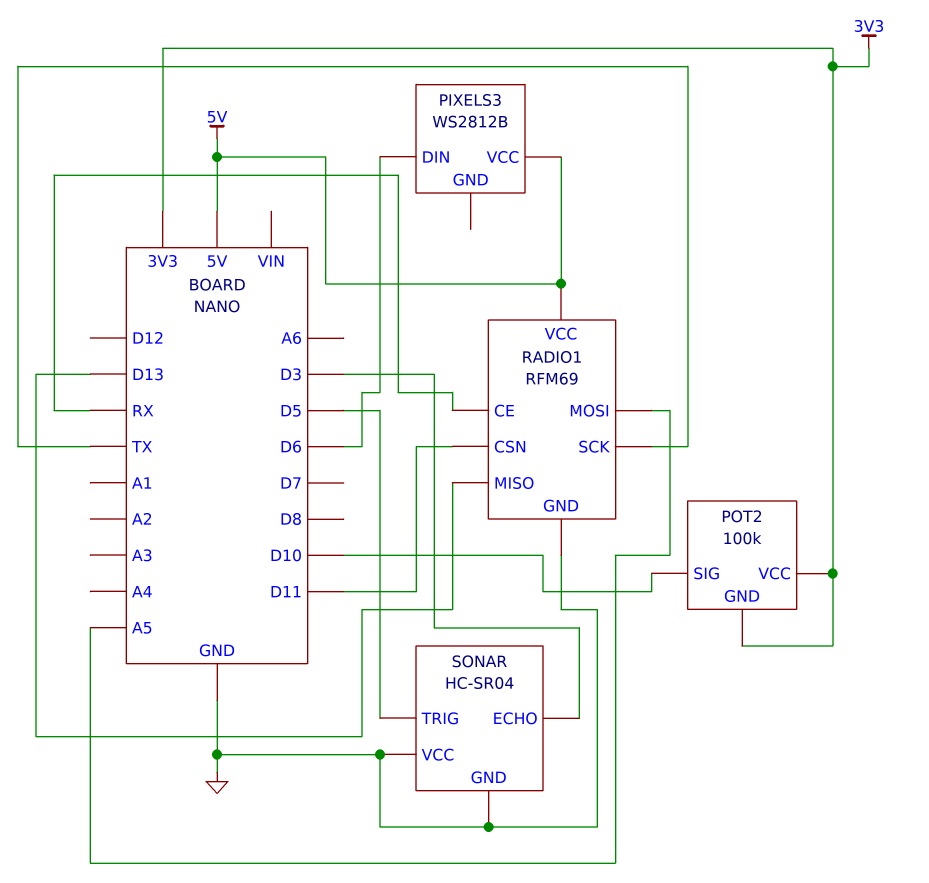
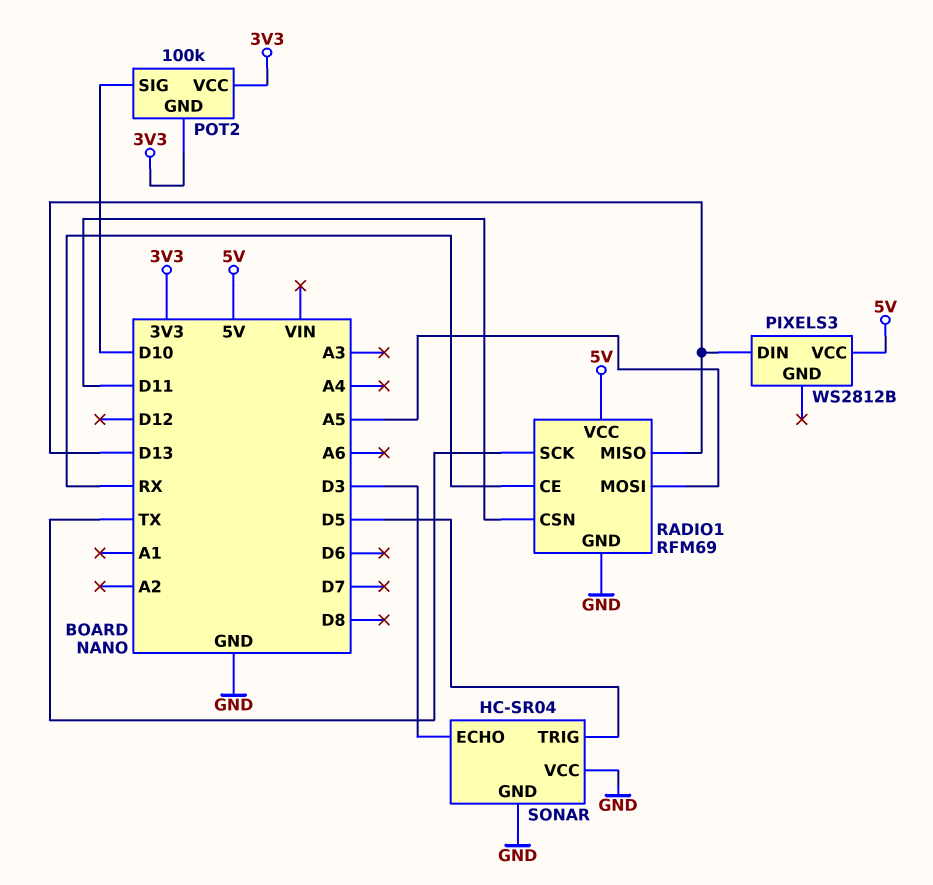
PIXELS3 pin DIN: D6 -> D13

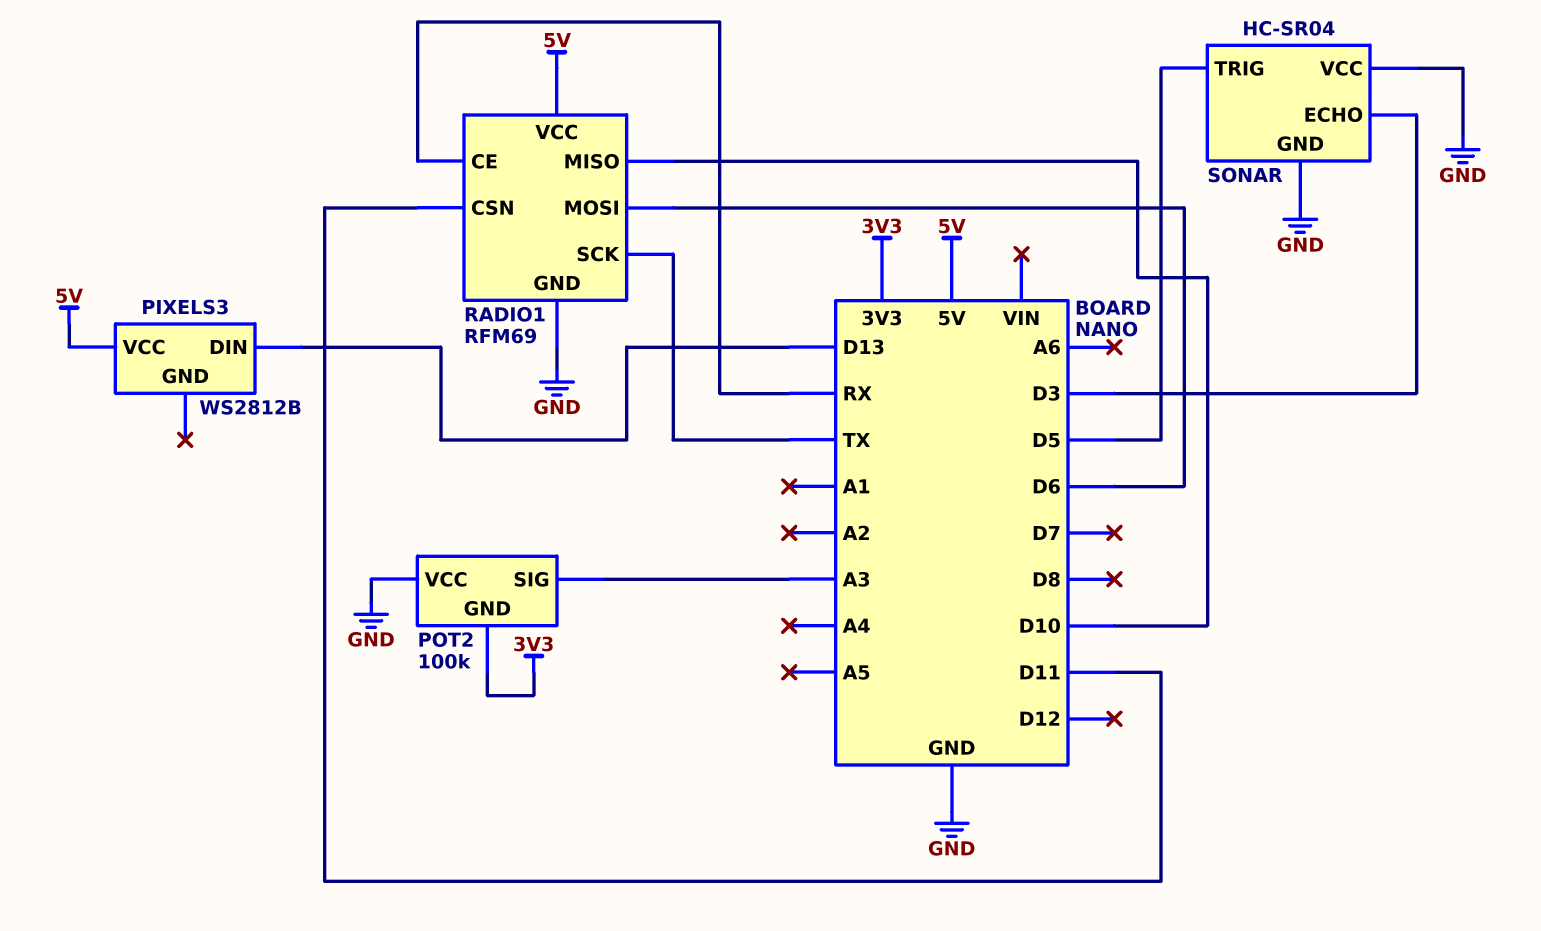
POT2 pin SIG: D10 -> A3
POT2 pin VCC: 3V3 -> GND
RADIO1 pin MISO: D13 -> D10
RADIO1 pin MOSI: A5 -> D6

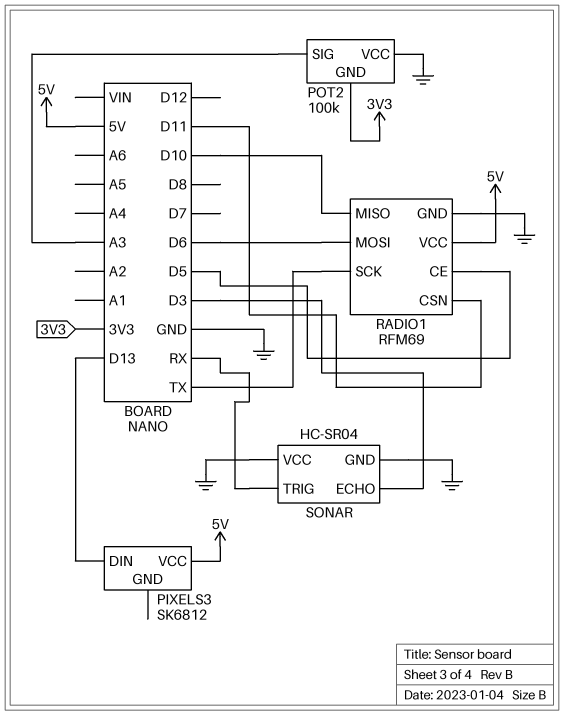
PIXELS3: WS2812B -> SK6812
RADIO1 pin CE: RX -> D5
SONAR pin TRIG: D5 -> RX

